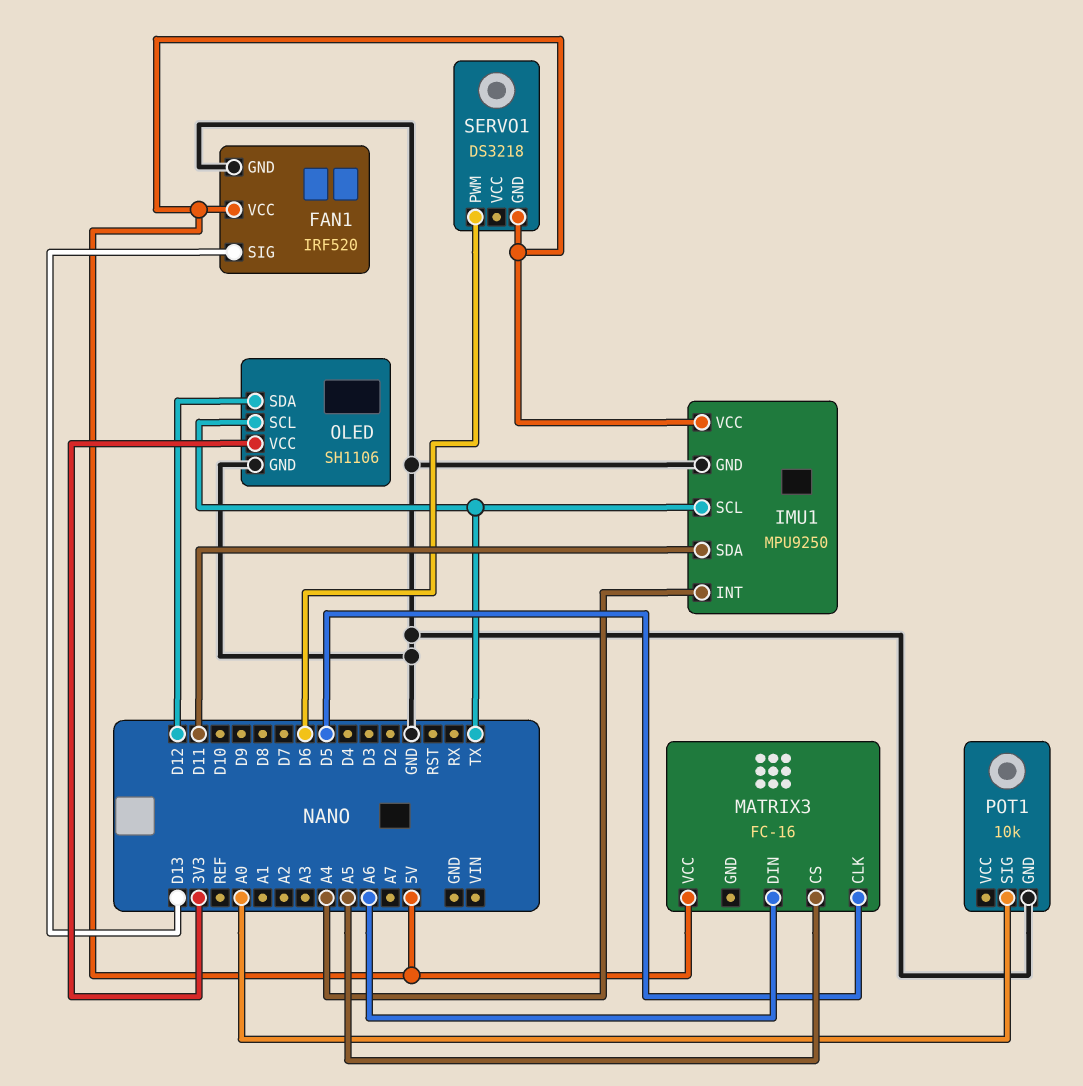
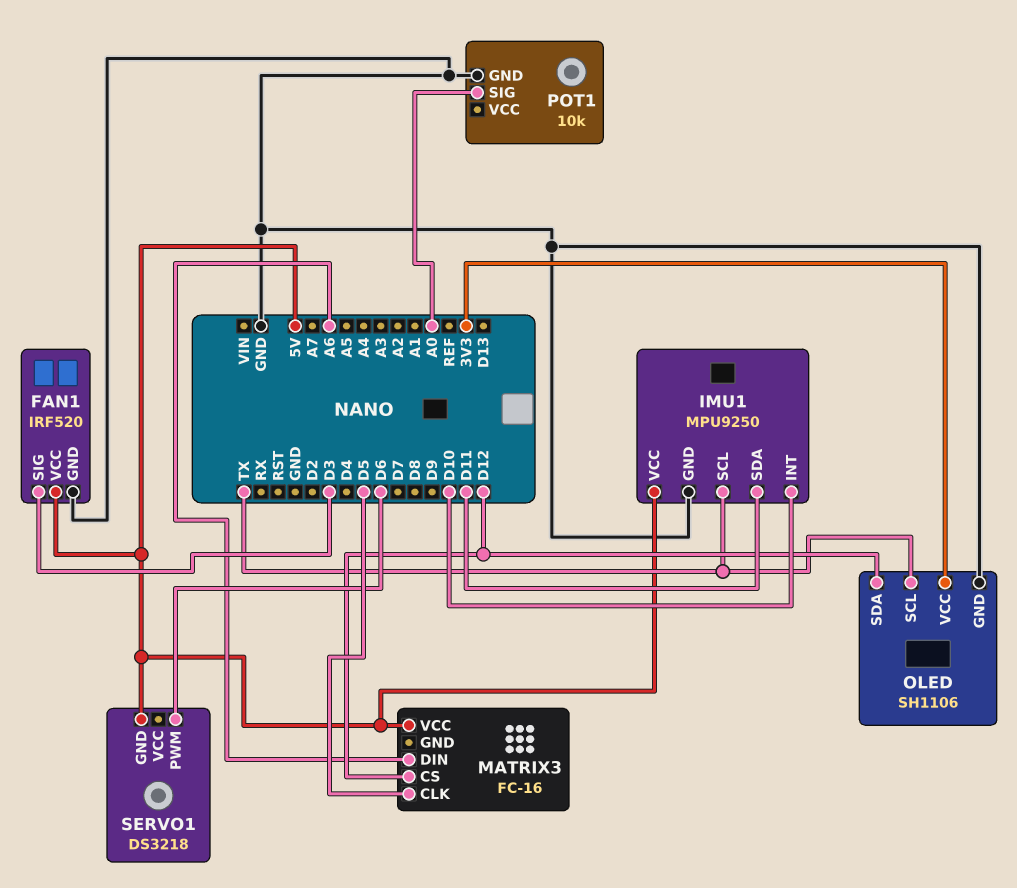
FAN1 pin SIG: D13 -> D3
IMU1 pin INT: A4 -> D10
MATRIX3 pin CS: A5 -> D12

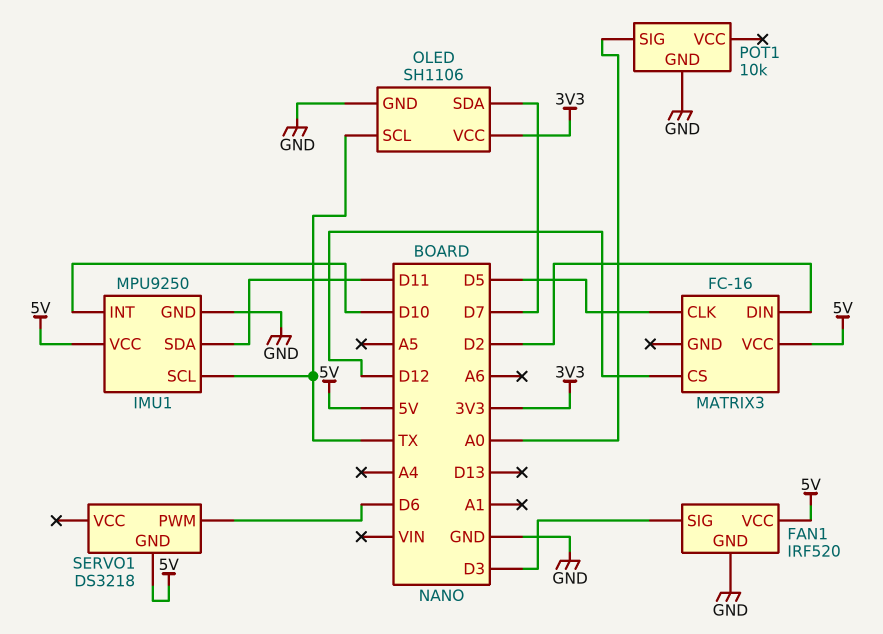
MATRIX3 pin DIN: A6 -> D2
OLED pin SDA: D12 -> D7

